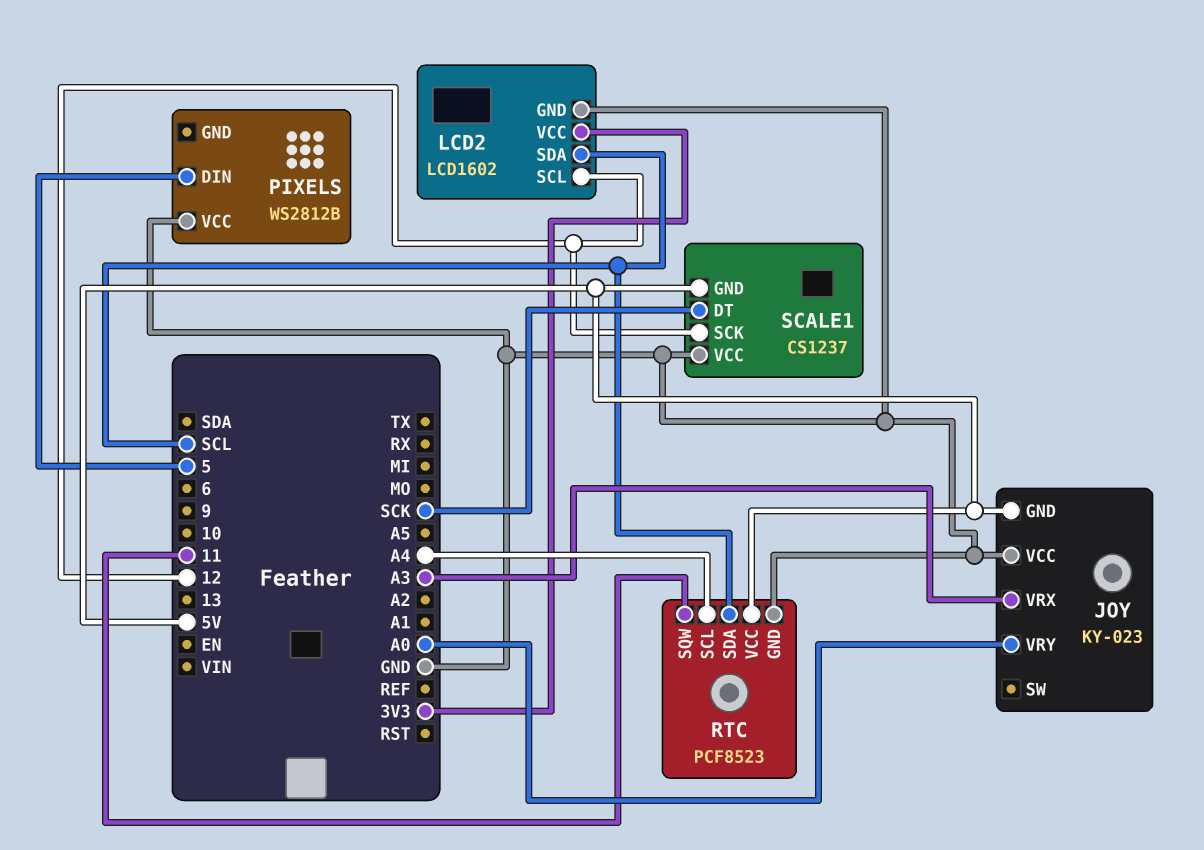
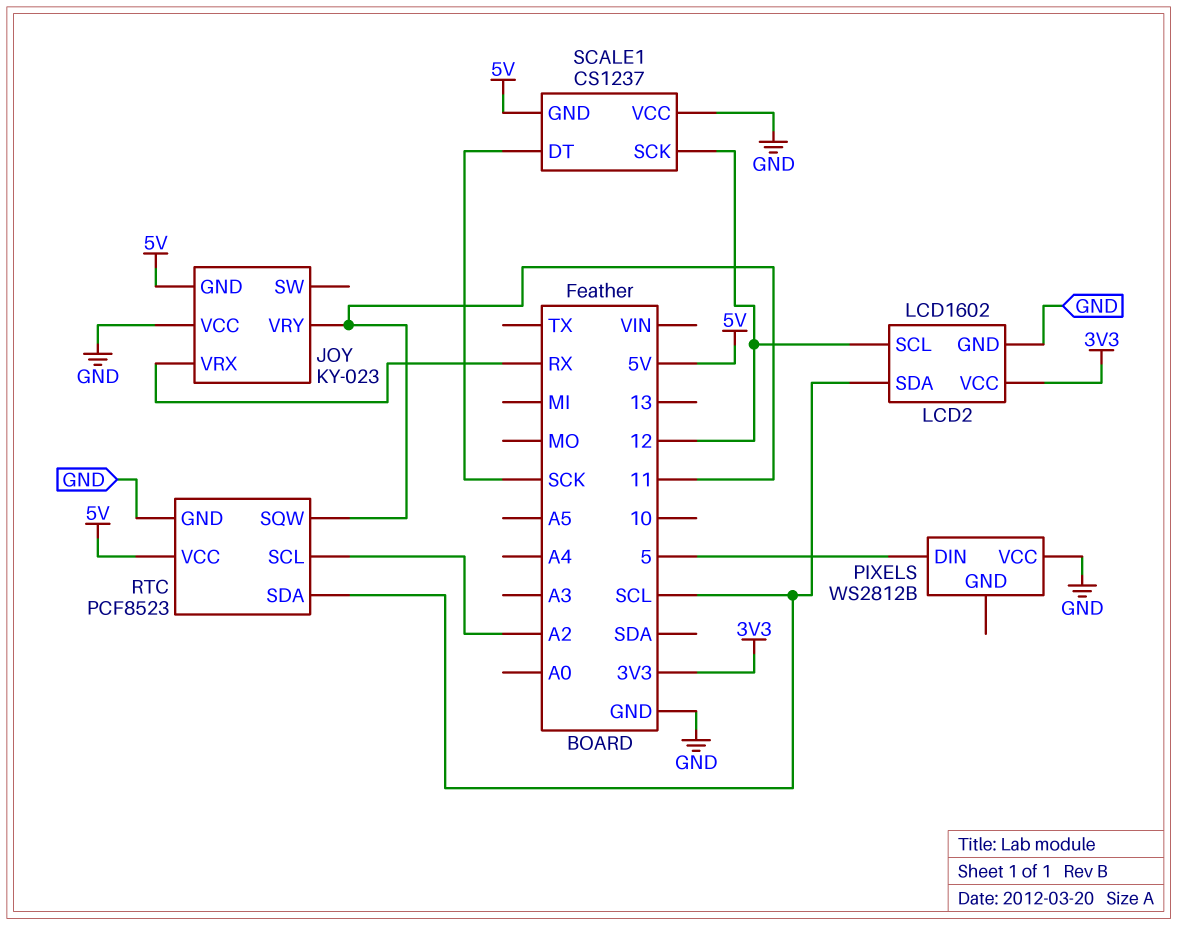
JOY pin VRX: A3 -> RX
JOY pin VRY: A0 -> 11
RTC pin SCL: A4 -> A2

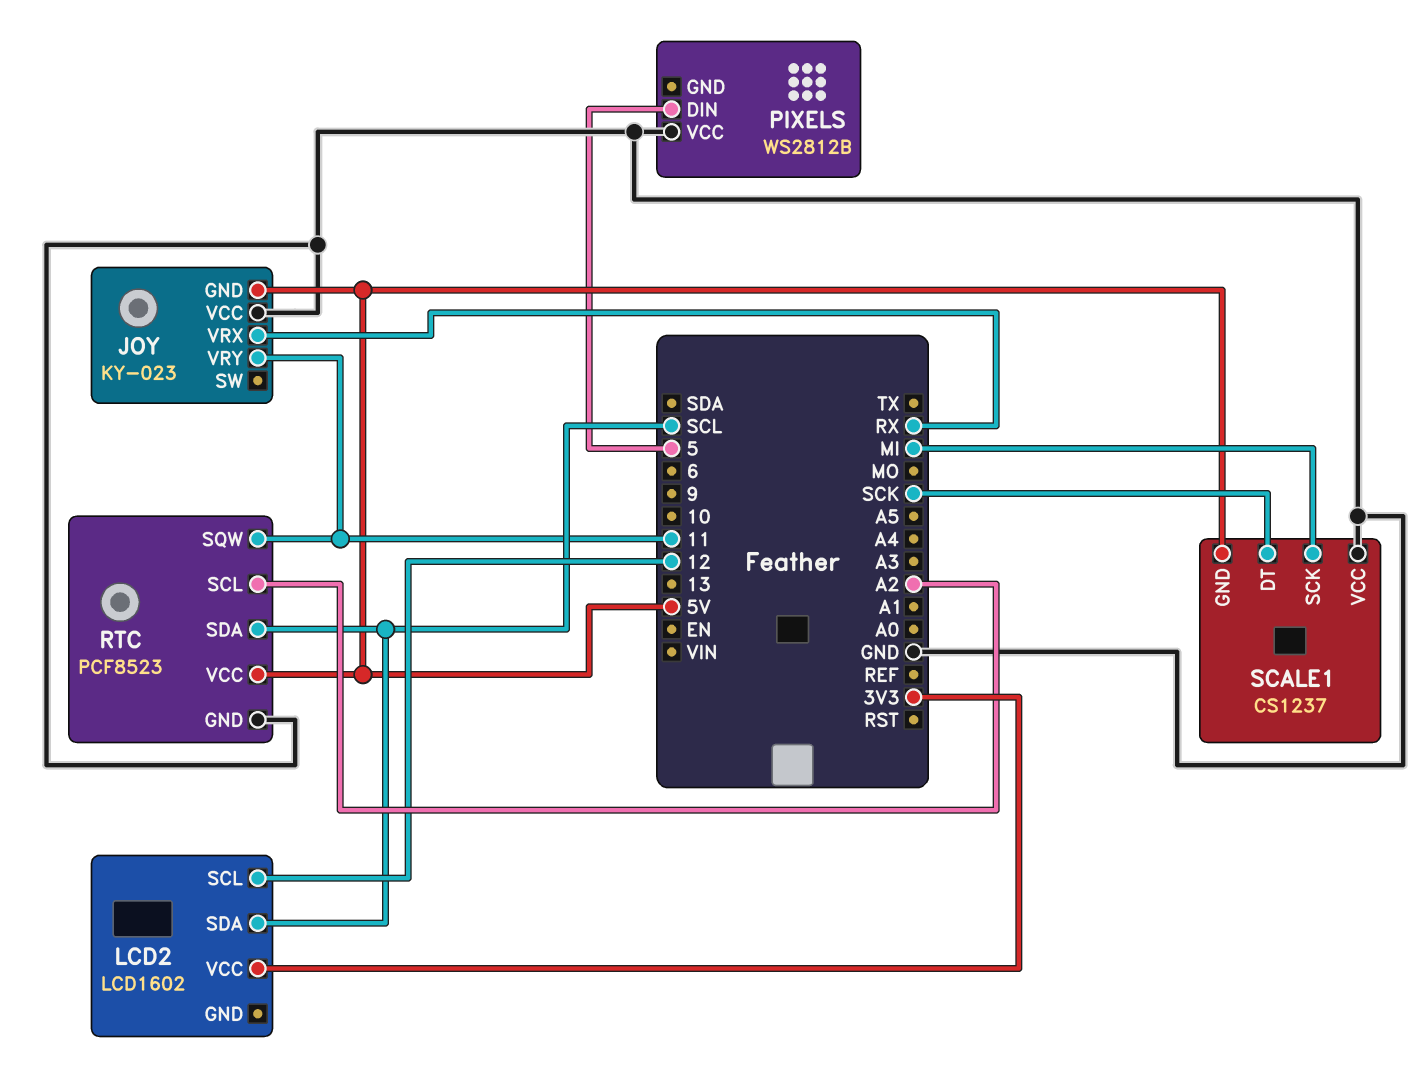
LCD2 pin GND: GND -> none
SCALE1 pin SCK: 12 -> MI

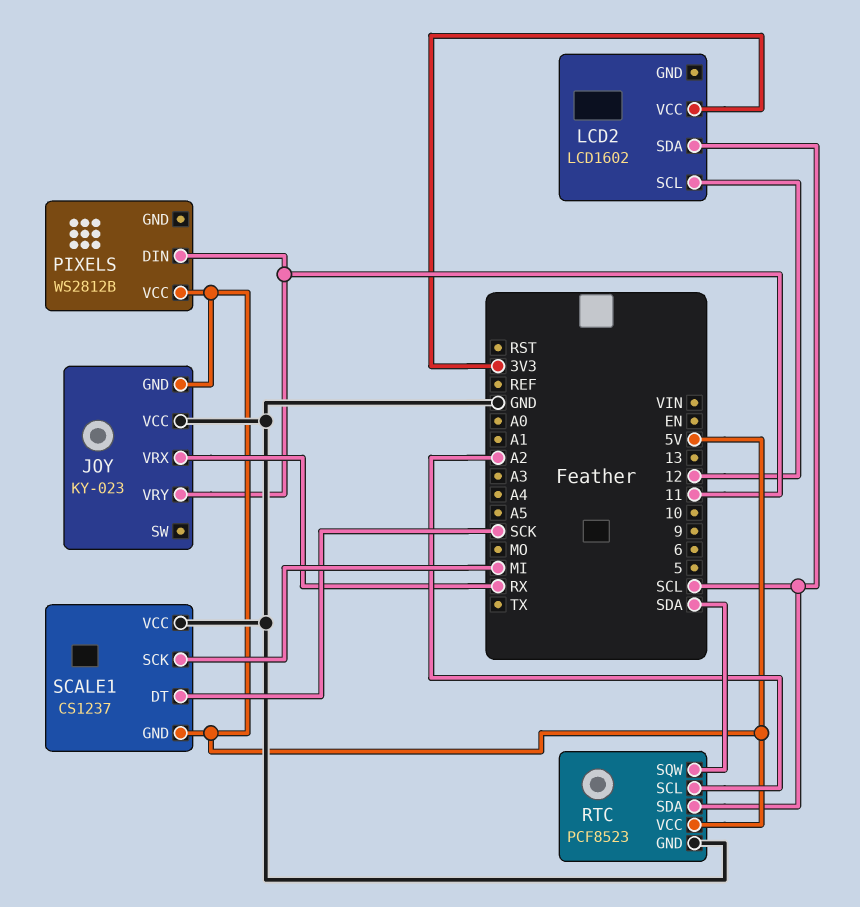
PIXELS pin DIN: 5 -> 11
PIXELS pin VCC: GND -> 5V
RTC pin SQW: 11 -> SDA

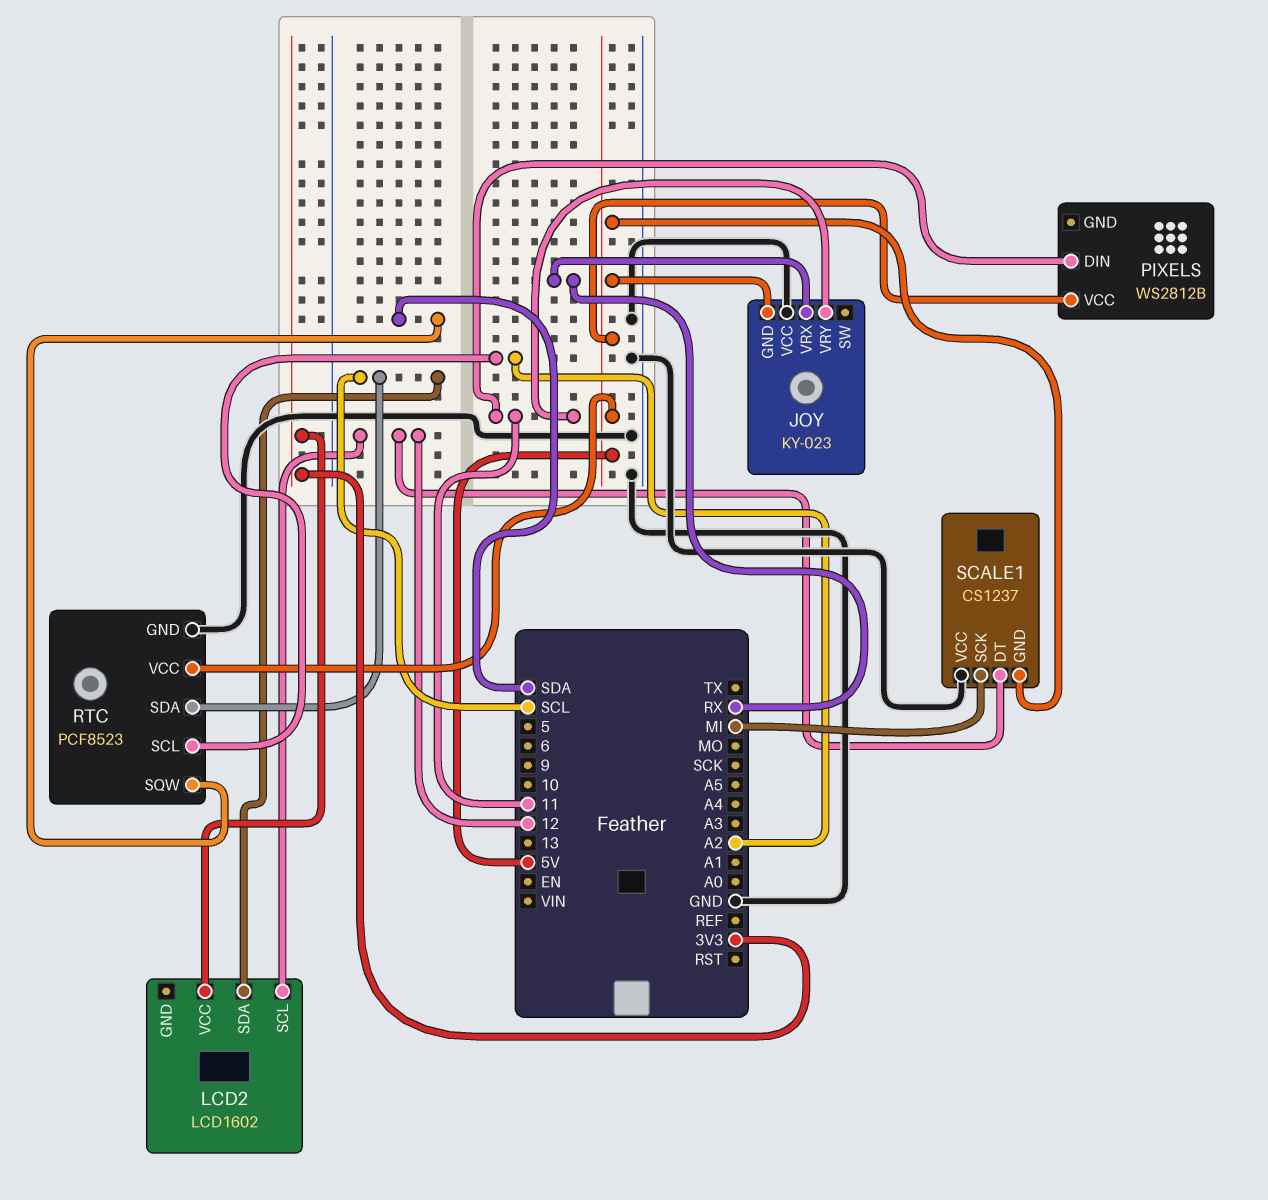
SCALE1 pin DT: SCK -> 12

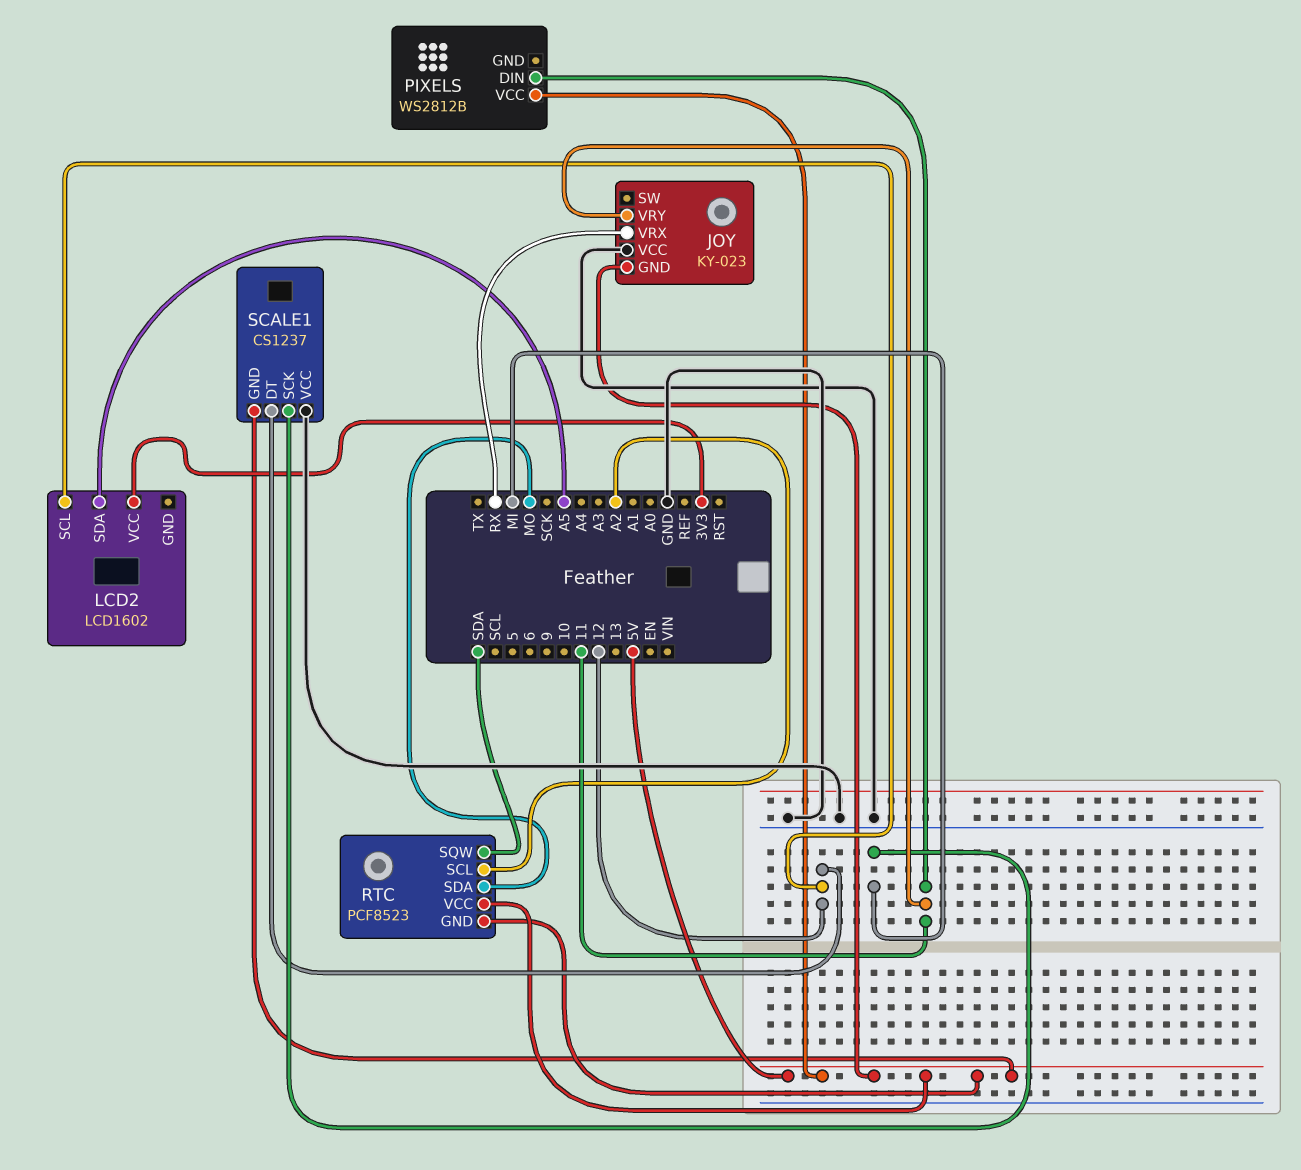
LCD2 pin SDA: SCL -> A5
RTC pin GND: GND -> 5V
RTC pin SDA: SCL -> MO

